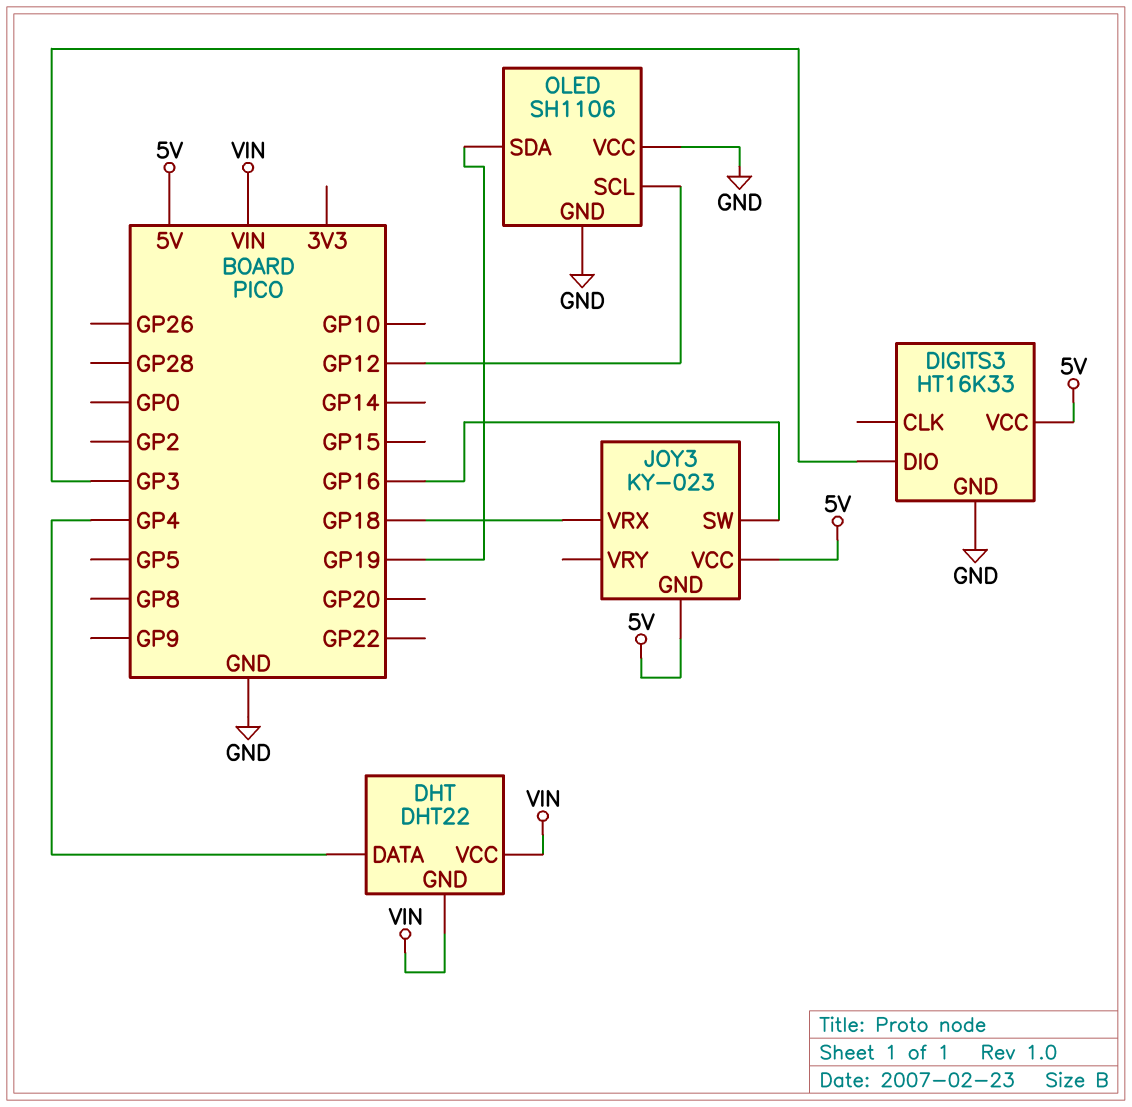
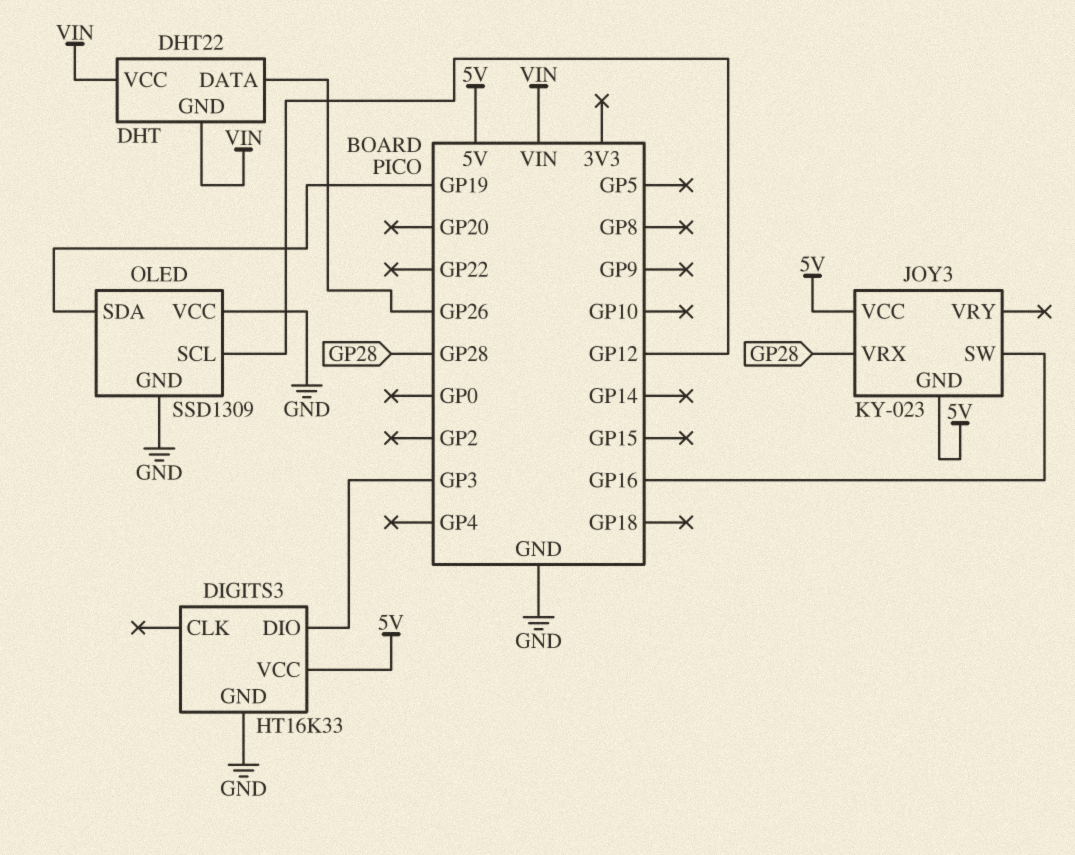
DHT pin DATA: GP4 -> GP26
JOY3 pin VRX: GP18 -> GP28
OLED: SH1106 -> SSD1309

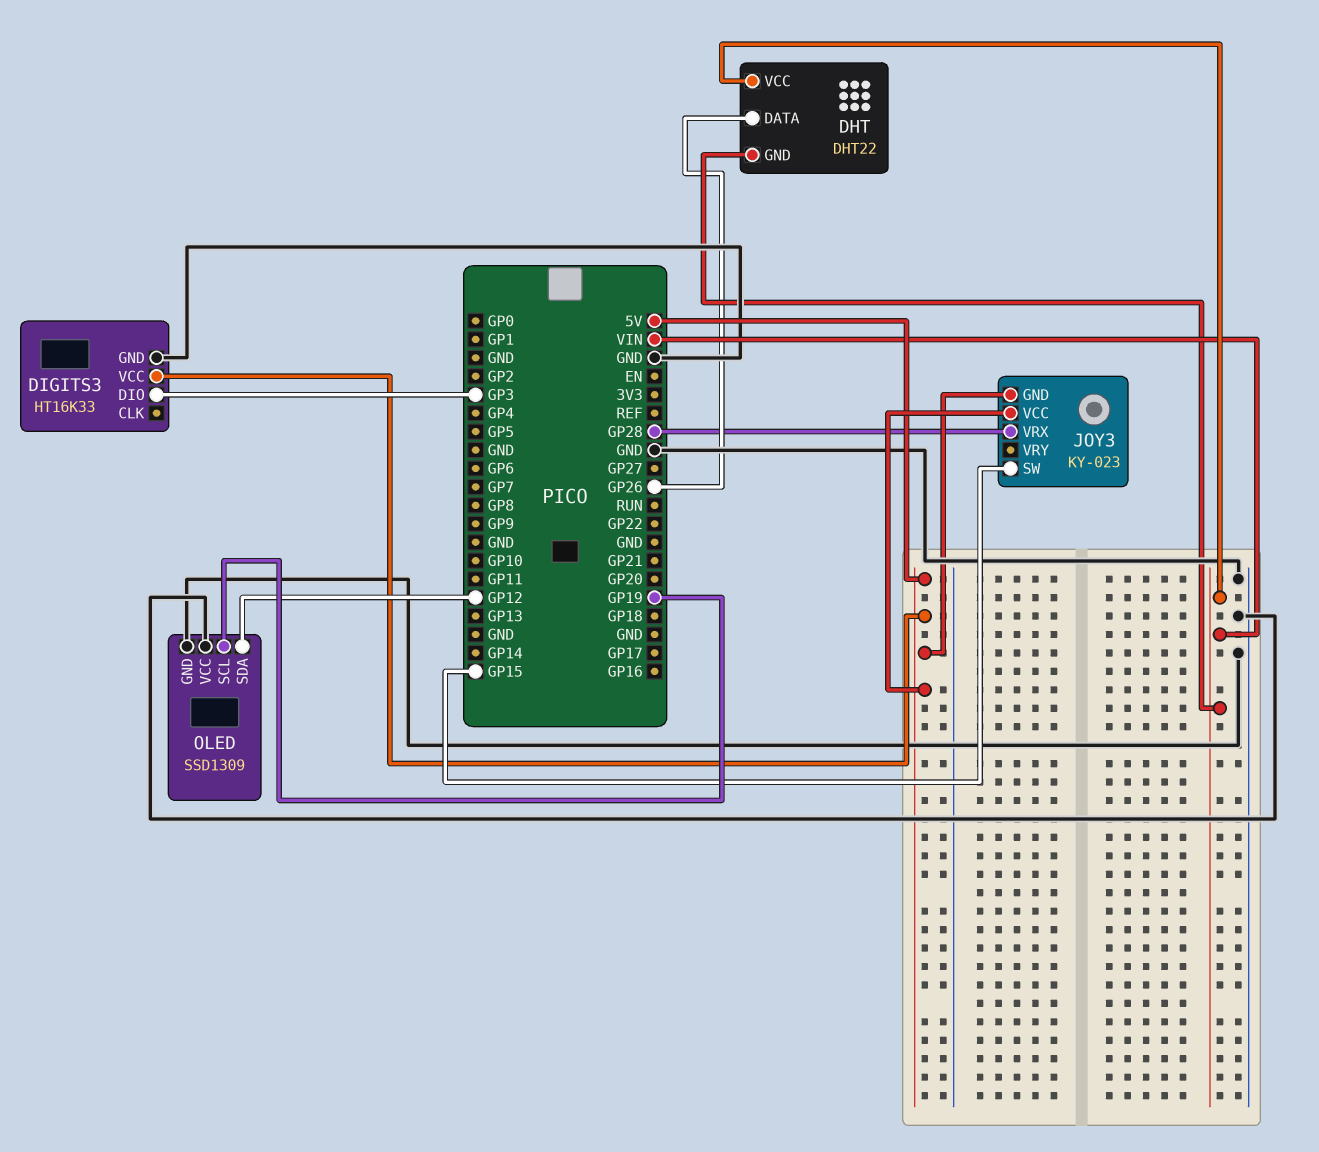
JOY3 pin SW: GP16 -> GP15
OLED pin SCL: GP12 -> GP19
OLED pin SDA: GP19 -> GP12

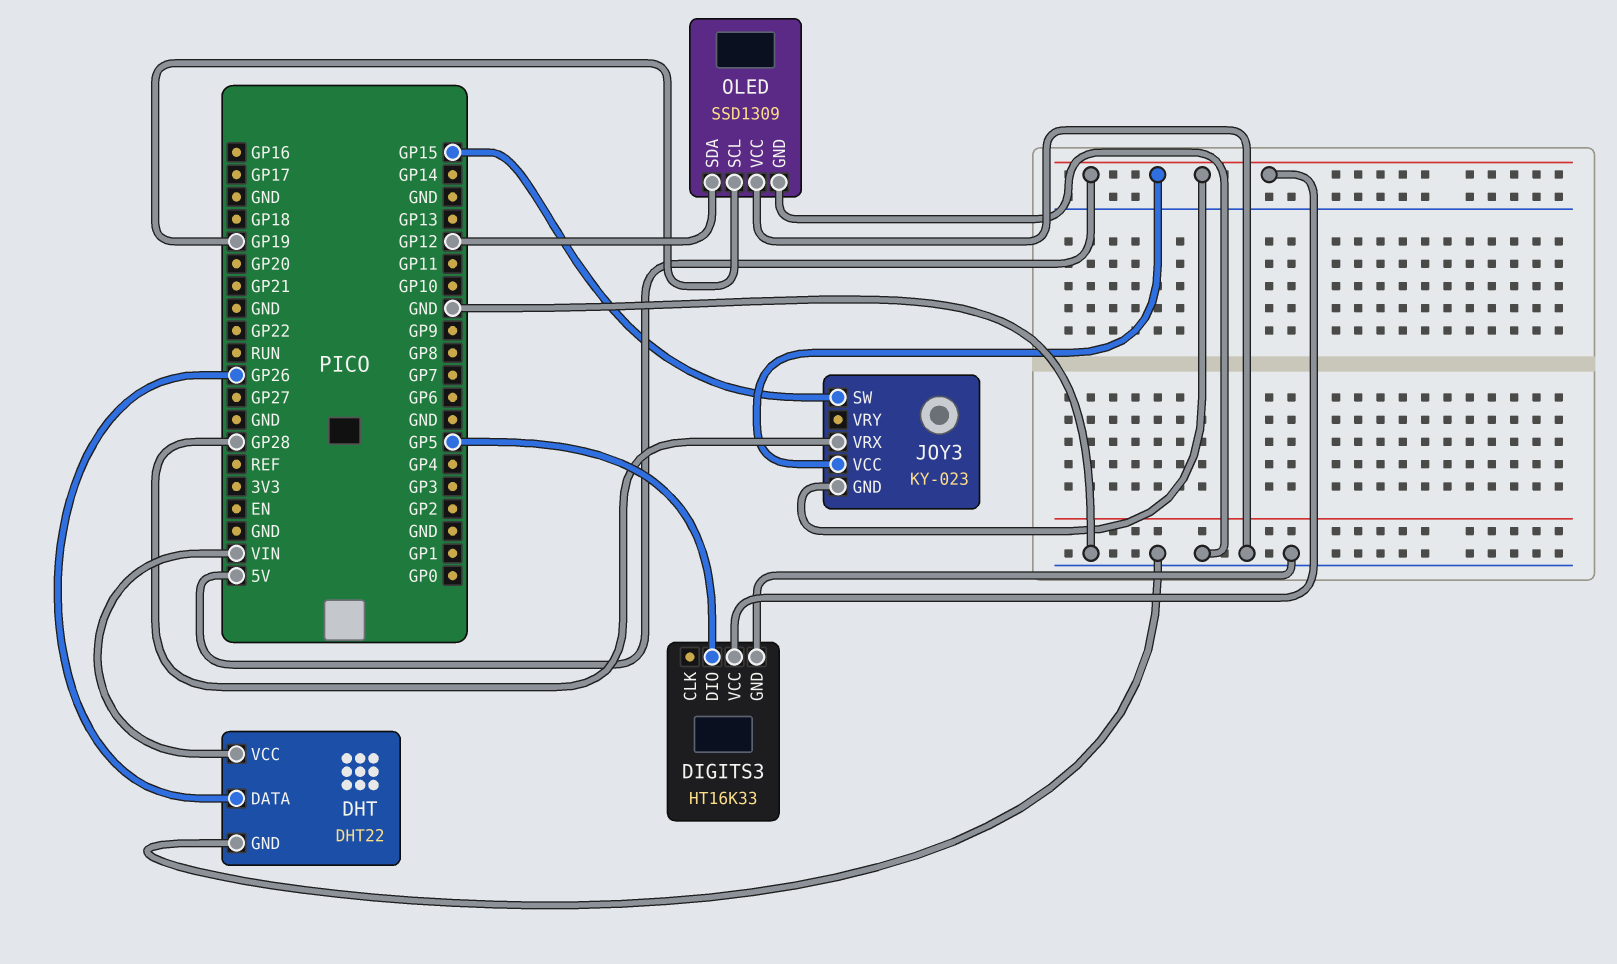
DHT pin GND: VIN -> GND
DIGITS3 pin DIO: GP3 -> GP5

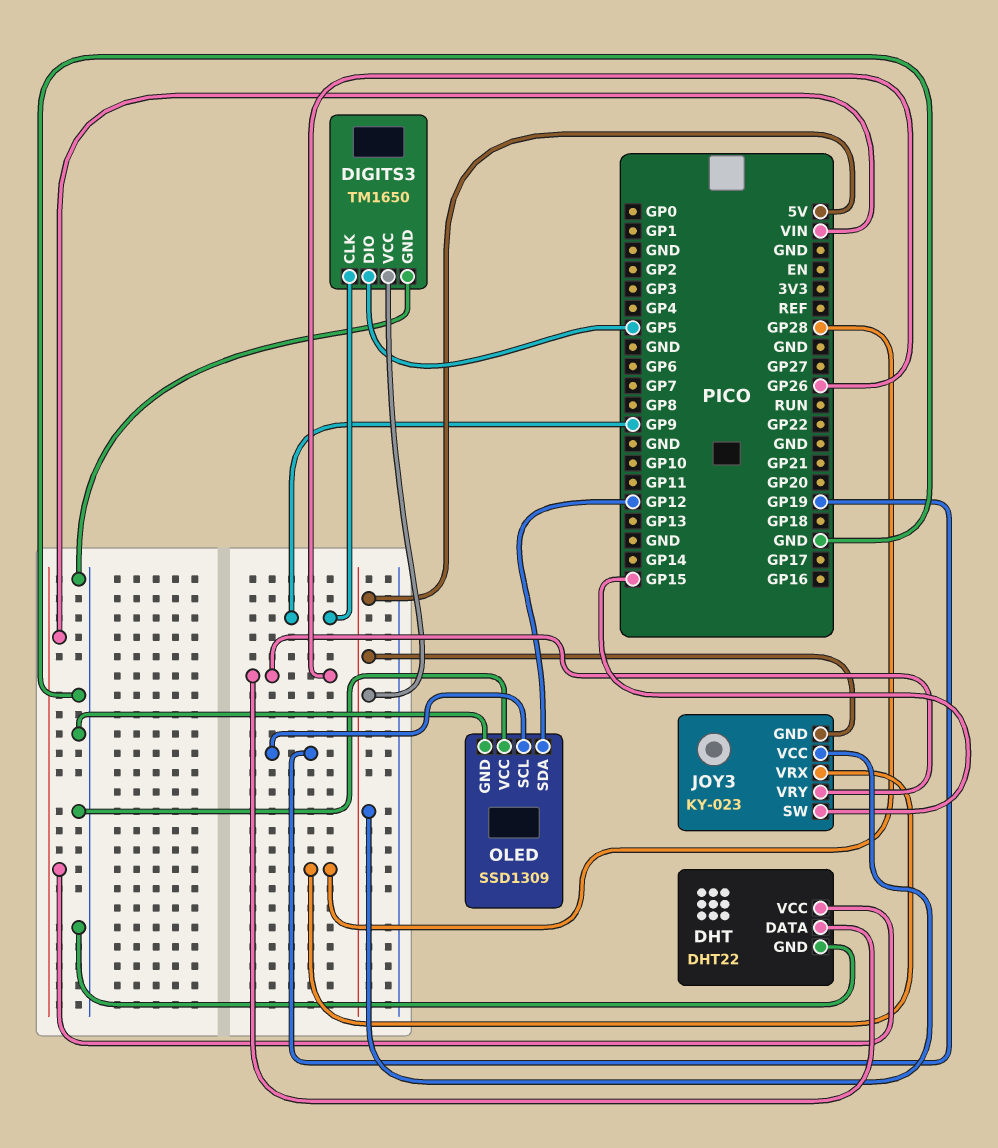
DIGITS3: HT16K33 -> TM1650
DIGITS3 pin CLK: none -> GP9
JOY3 pin VRY: none -> GP26

